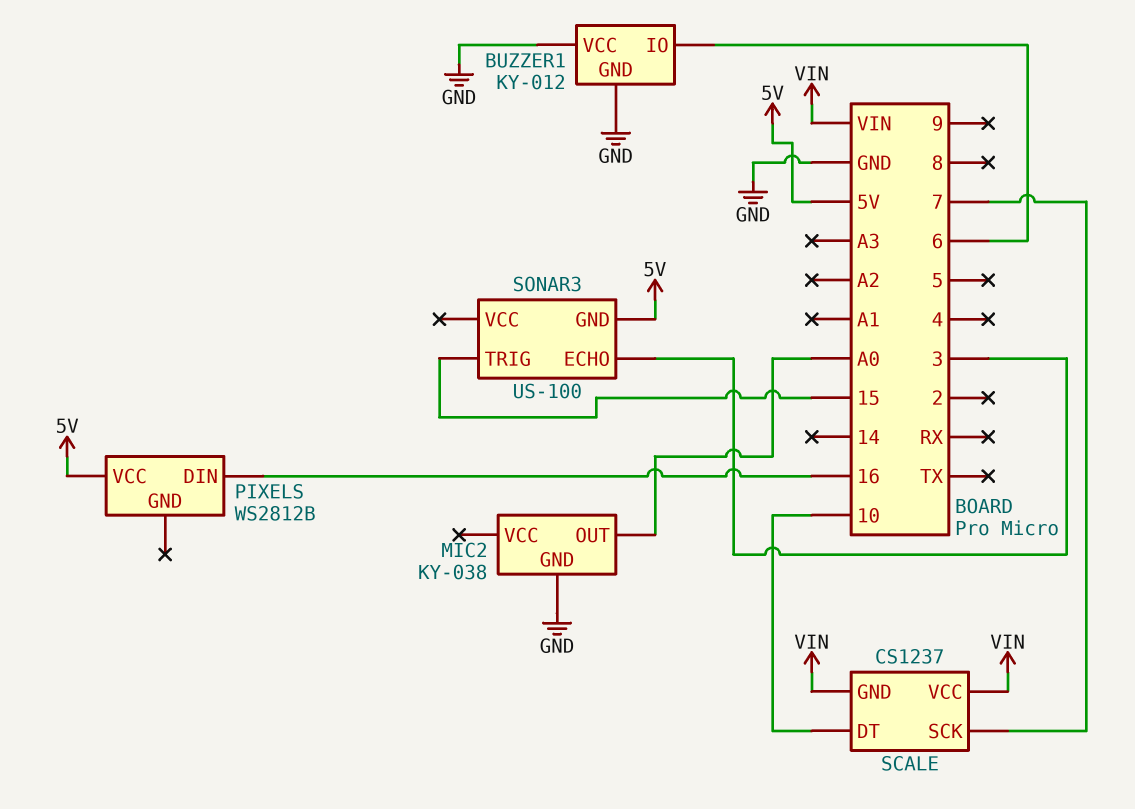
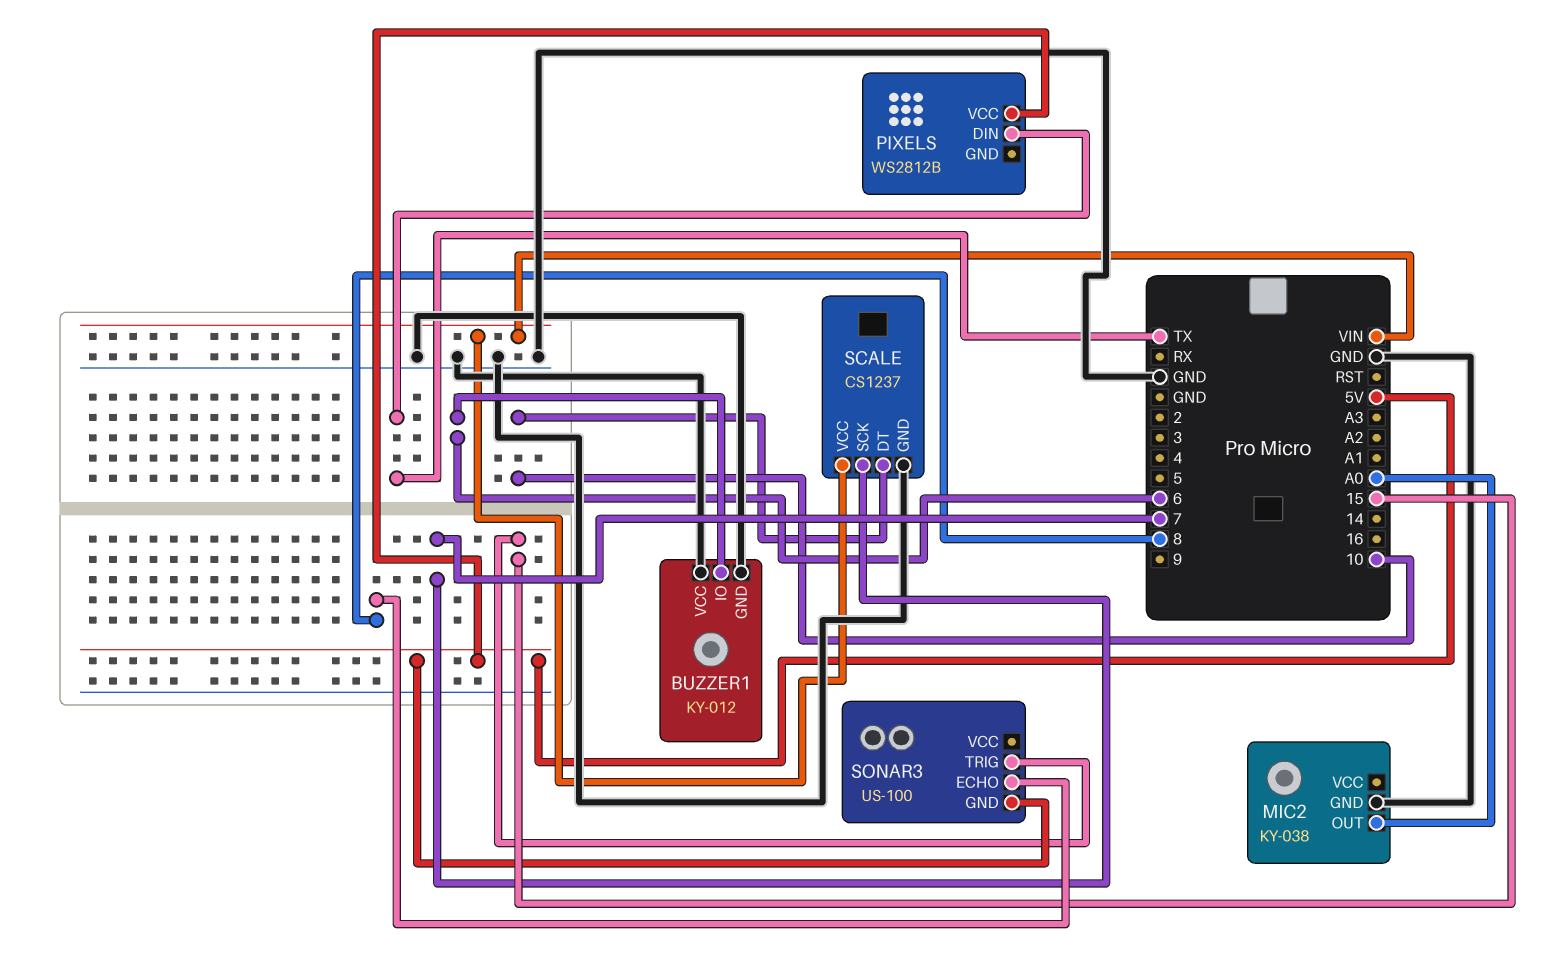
PIXELS pin DIN: 16 -> TX
SCALE pin GND: VIN -> GND
SONAR3 pin ECHO: 3 -> 8

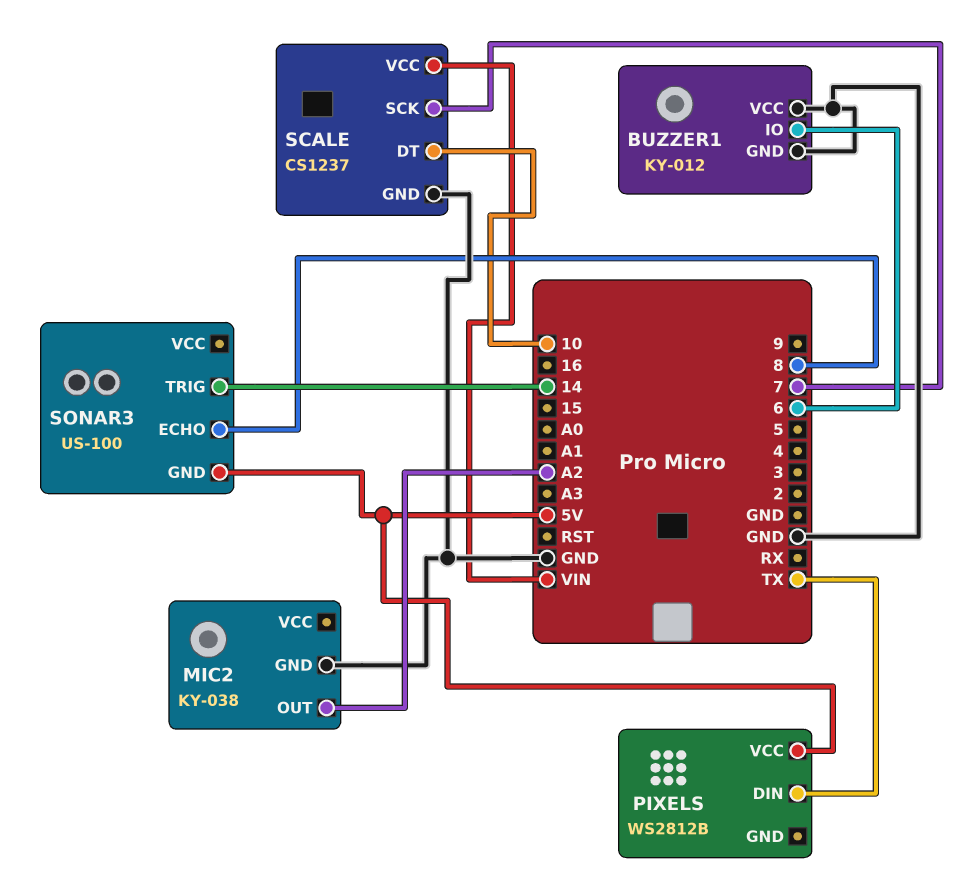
MIC2 pin OUT: A0 -> A2
SONAR3 pin TRIG: 15 -> 14

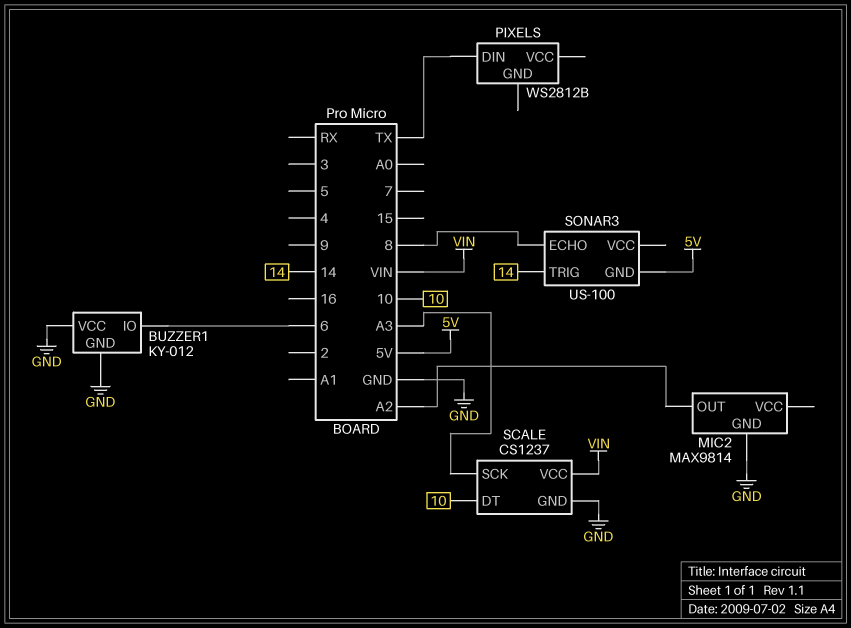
MIC2: KY-038 -> MAX9814
PIXELS pin VCC: 5V -> none
SCALE pin SCK: 7 -> A3

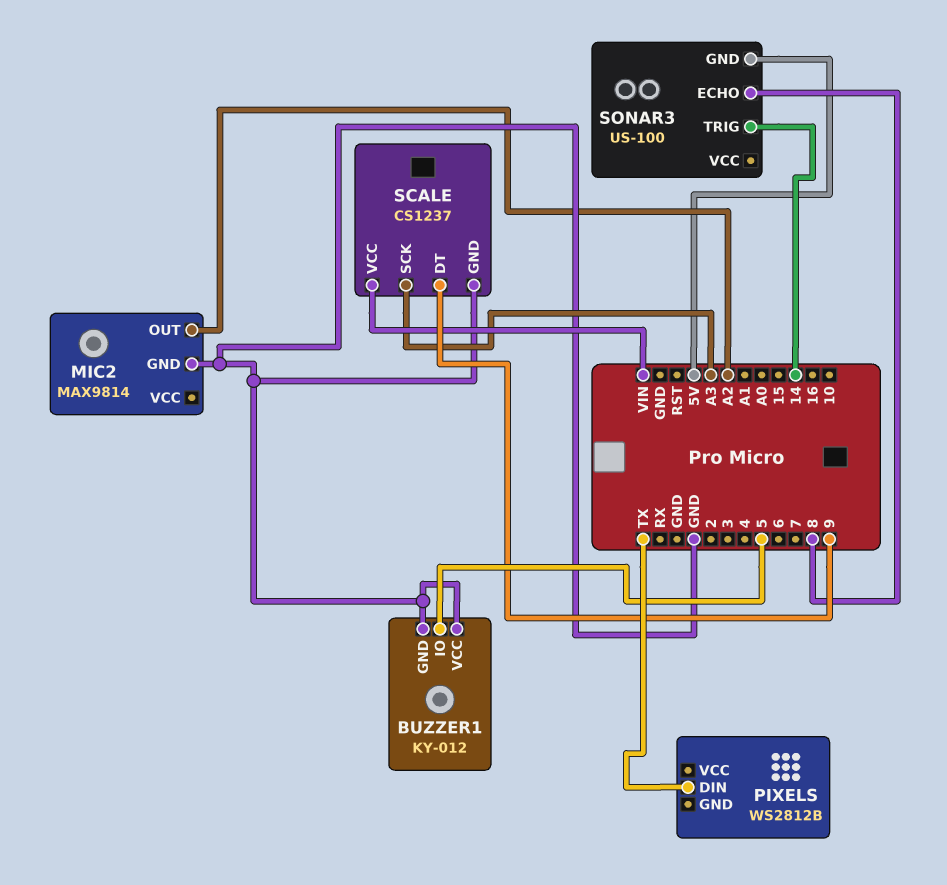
BUZZER1 pin IO: 6 -> 5
SCALE pin DT: 10 -> 9

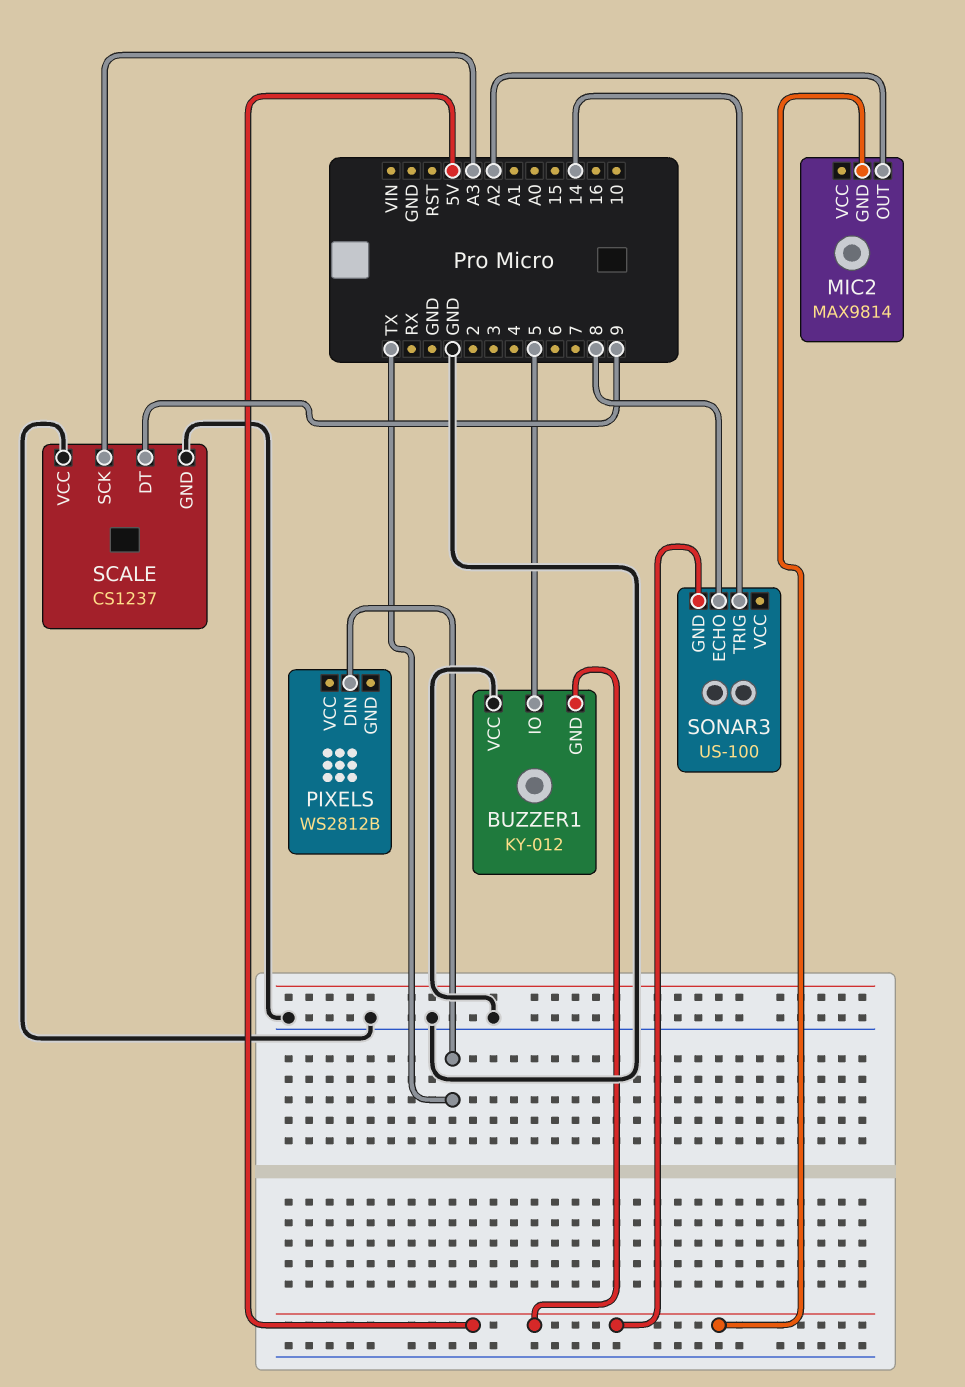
BUZZER1 pin GND: GND -> 5V
MIC2 pin GND: GND -> 5V
SCALE pin VCC: VIN -> GND

